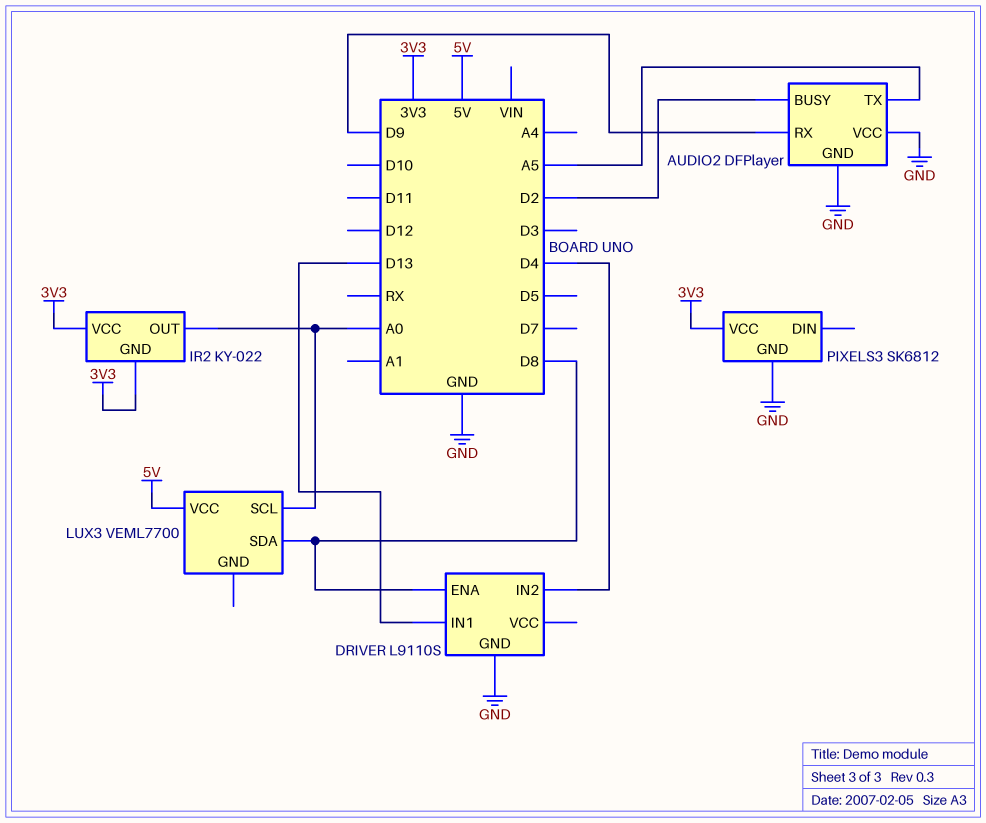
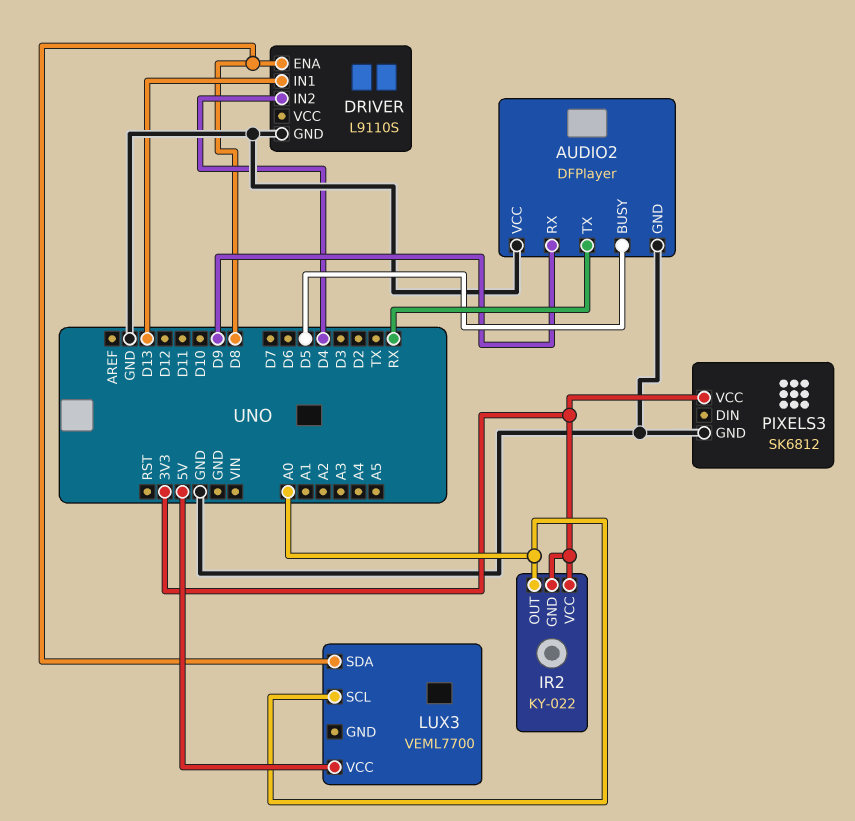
AUDIO2 pin BUSY: D2 -> D5
AUDIO2 pin TX: A5 -> RX

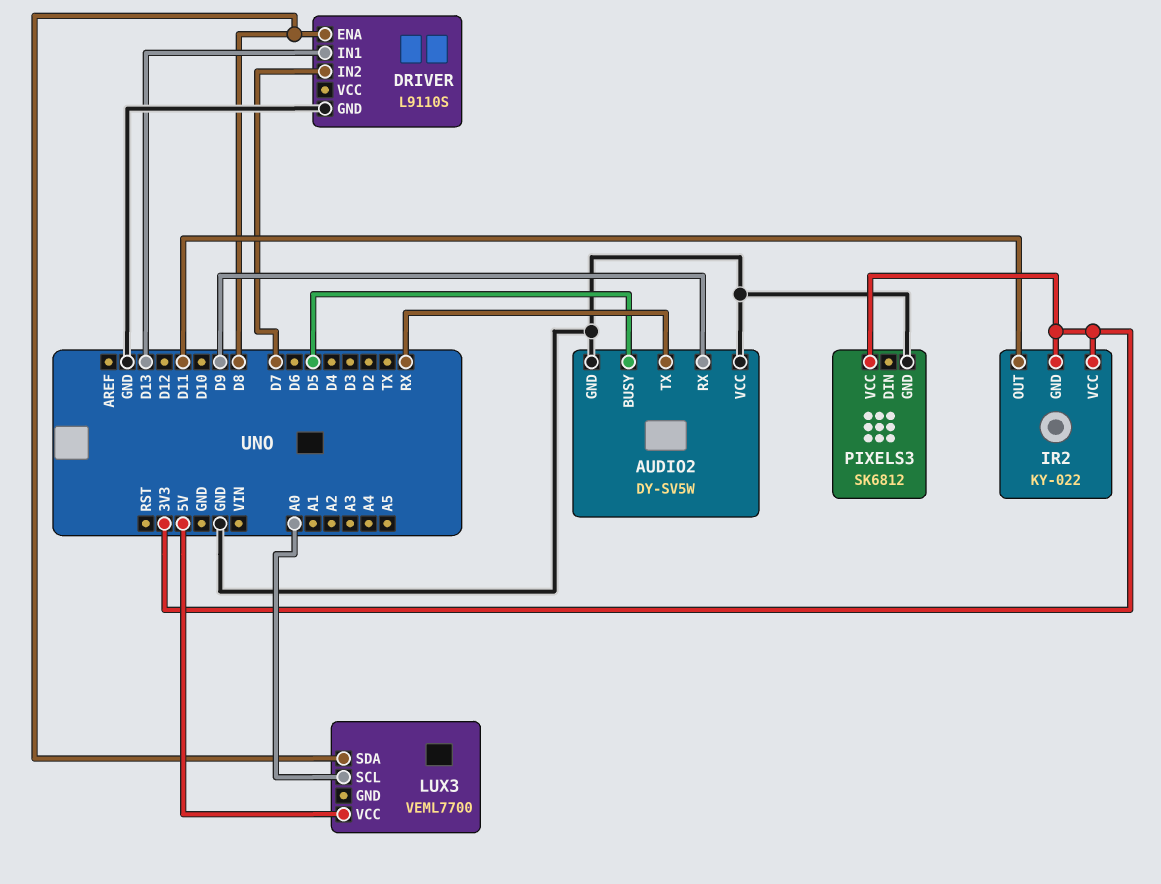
AUDIO2: DFPlayer -> DY-SV5W
DRIVER pin IN2: D4 -> D7
IR2 pin OUT: A0 -> D11

